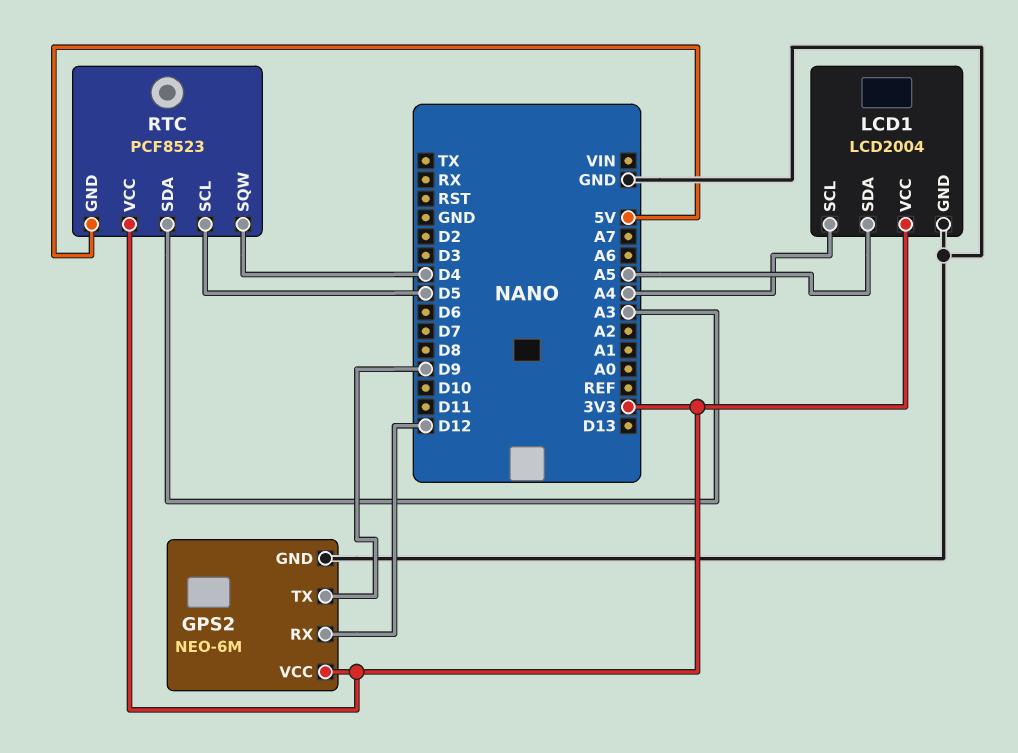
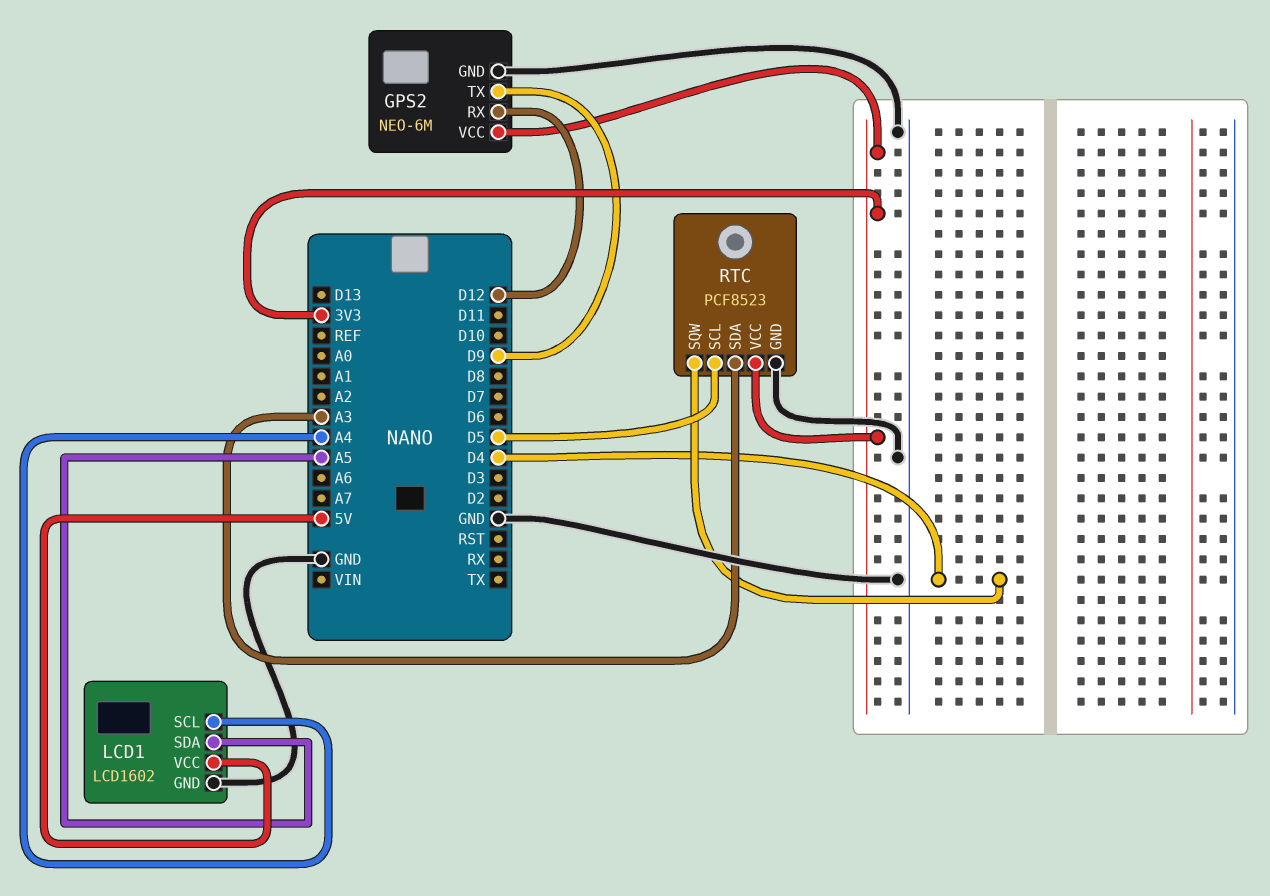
LCD1: LCD2004 -> LCD1602
LCD1 pin VCC: 3V3 -> 5V
RTC pin GND: 5V -> GND

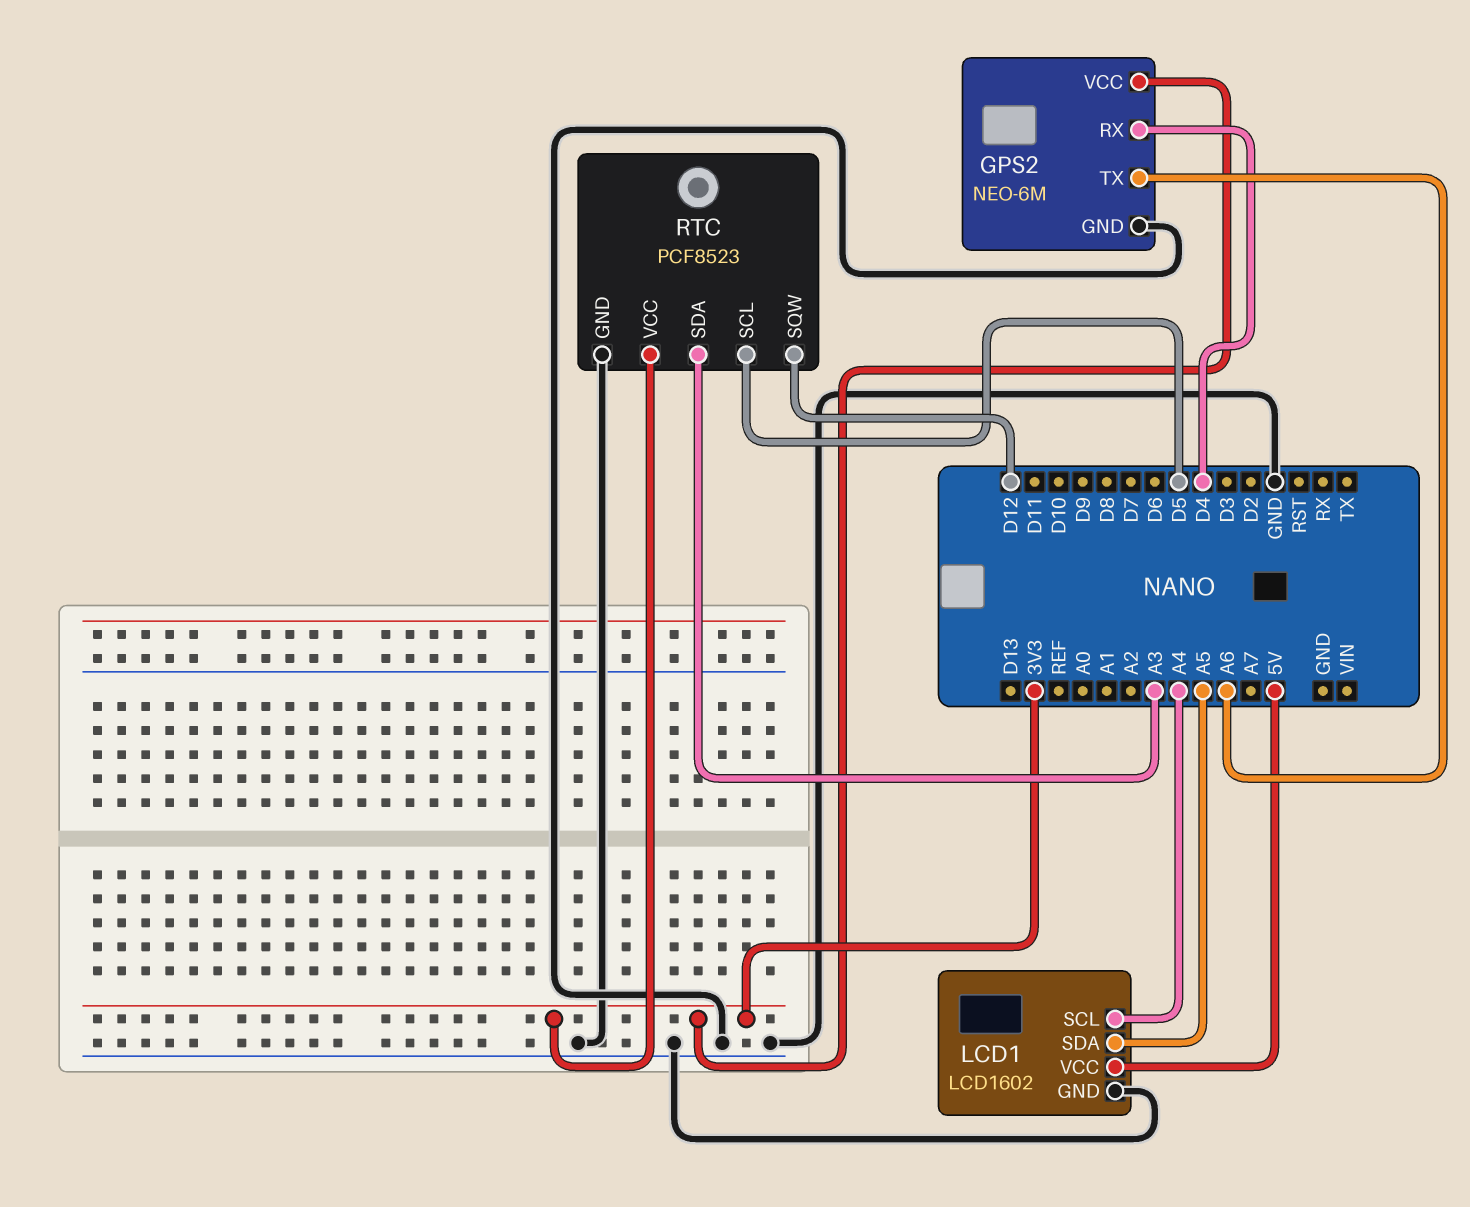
GPS2 pin RX: D12 -> D4
GPS2 pin TX: D9 -> A6
RTC pin SQW: D4 -> D12

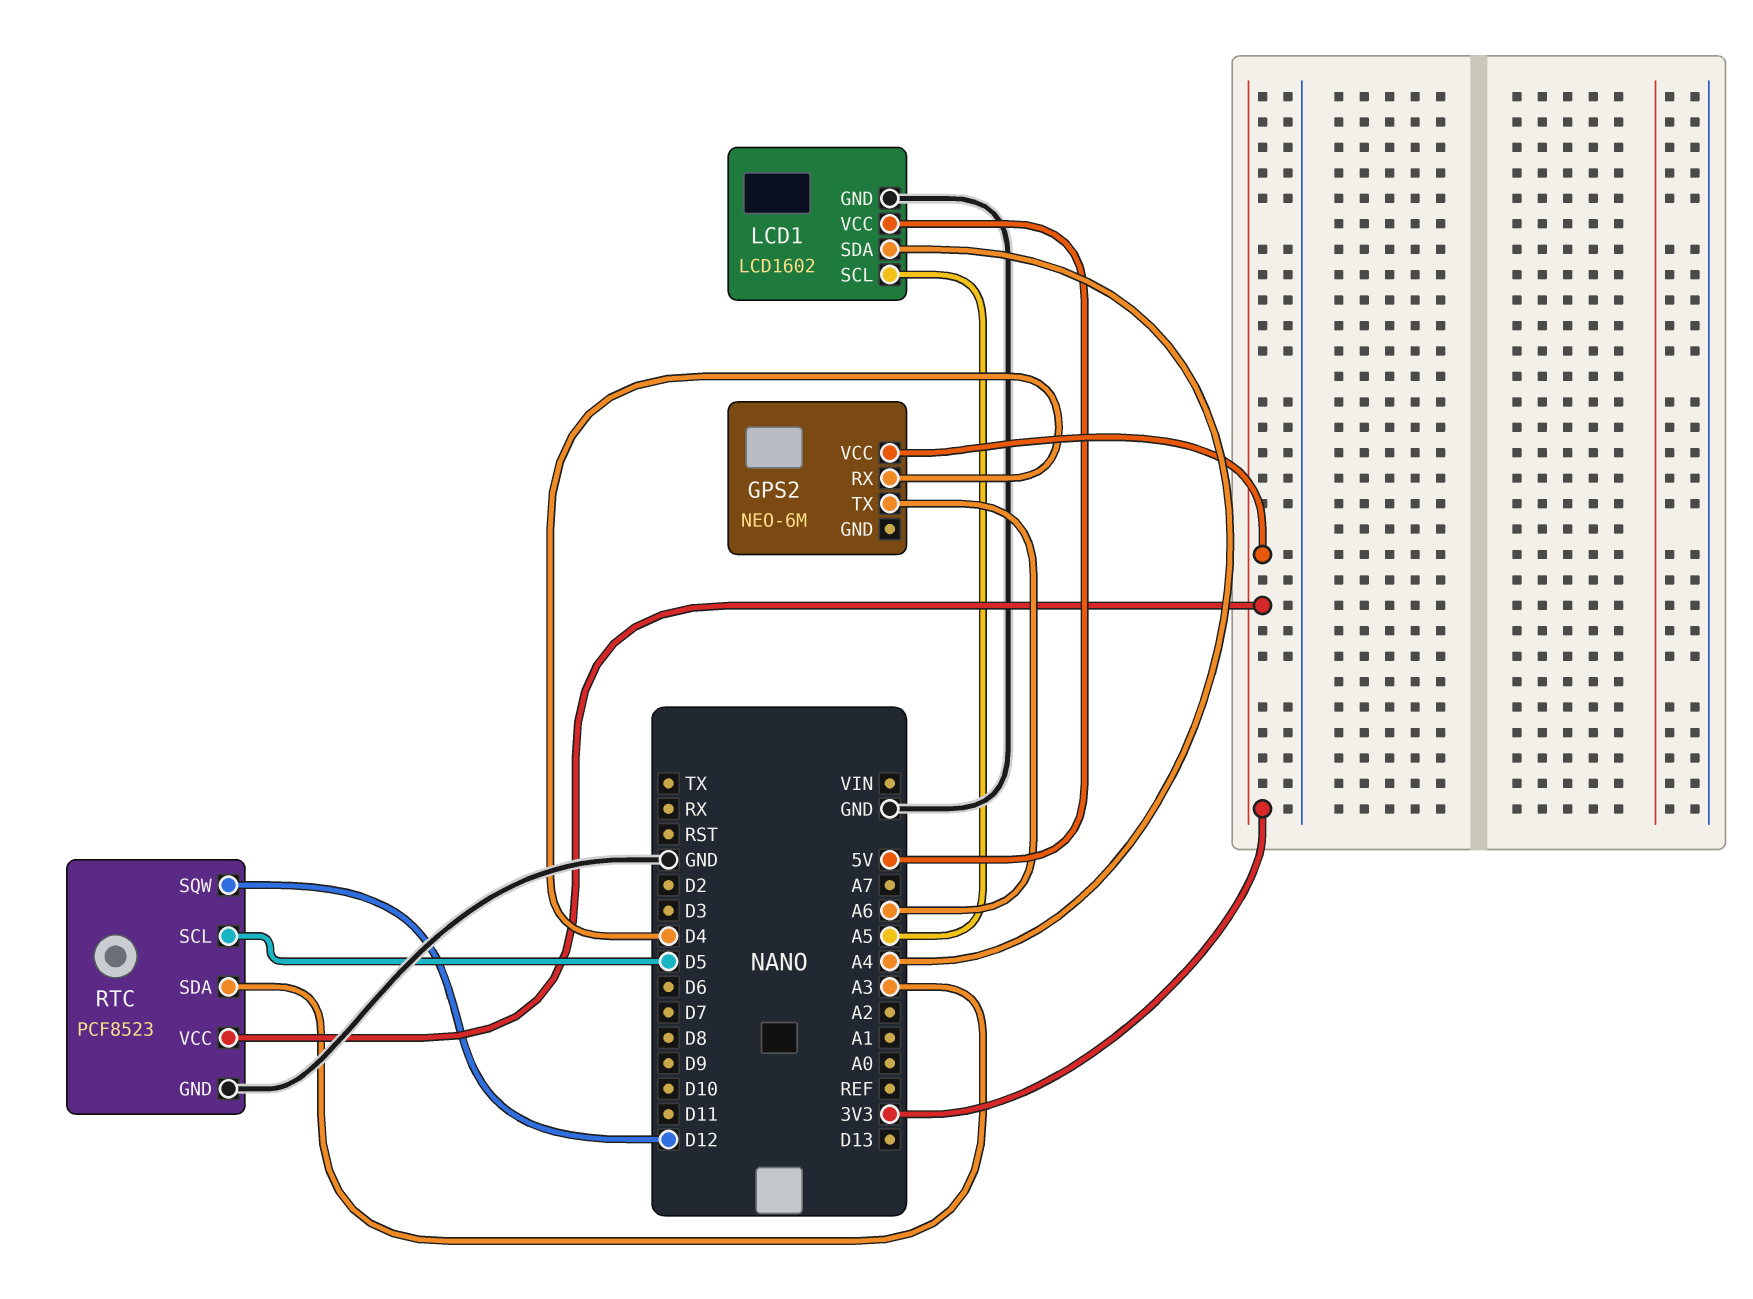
GPS2 pin GND: GND -> none
LCD1 pin SCL: A4 -> A5
LCD1 pin SDA: A5 -> A4

